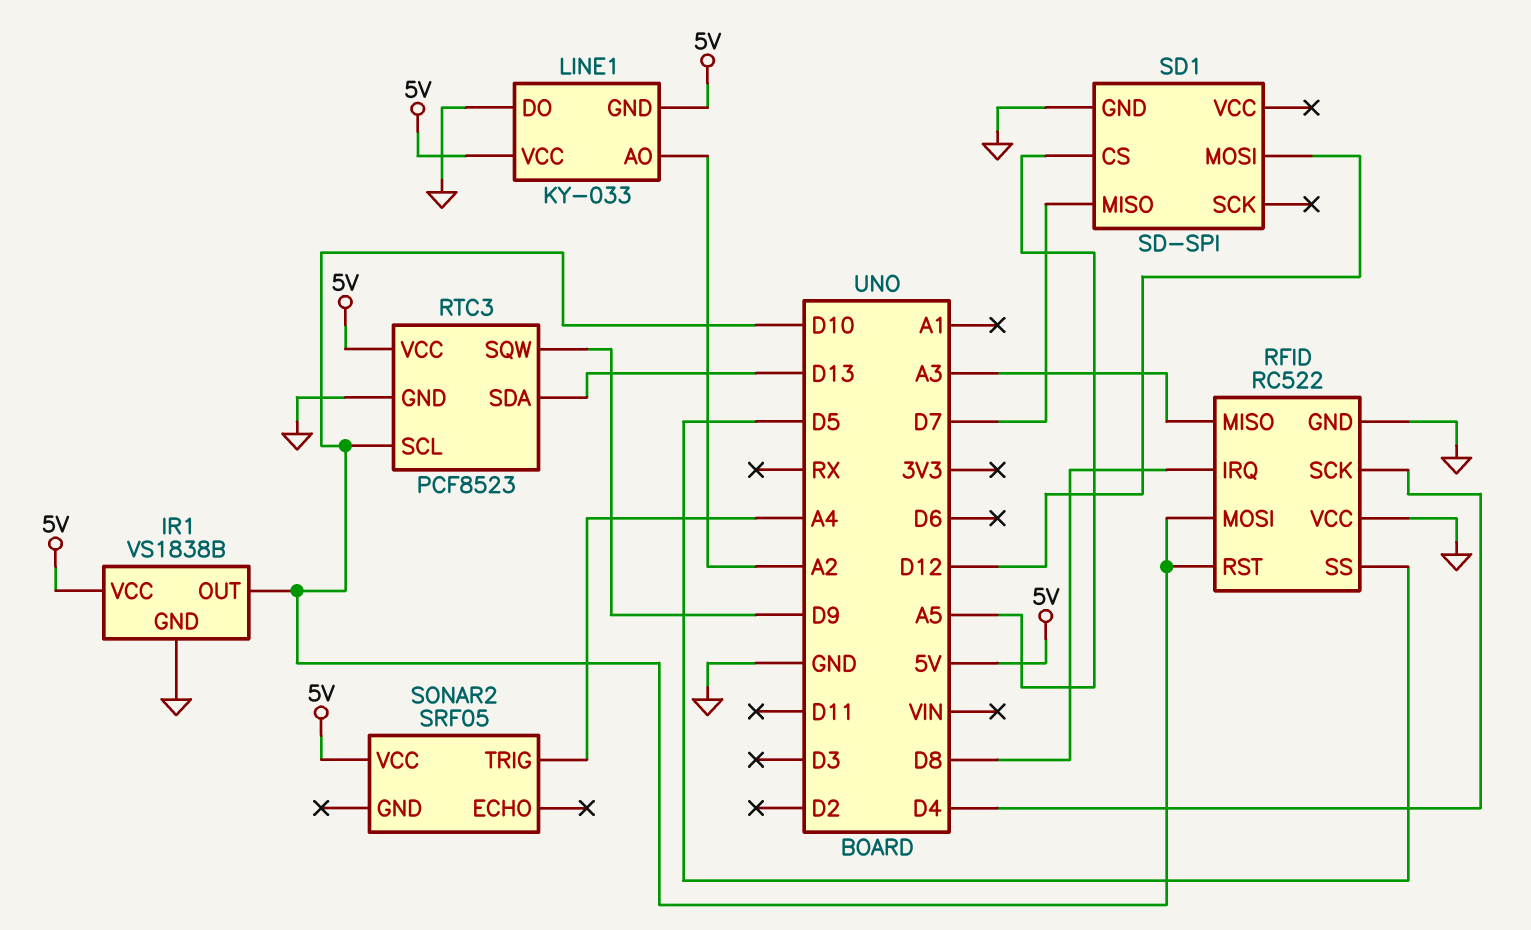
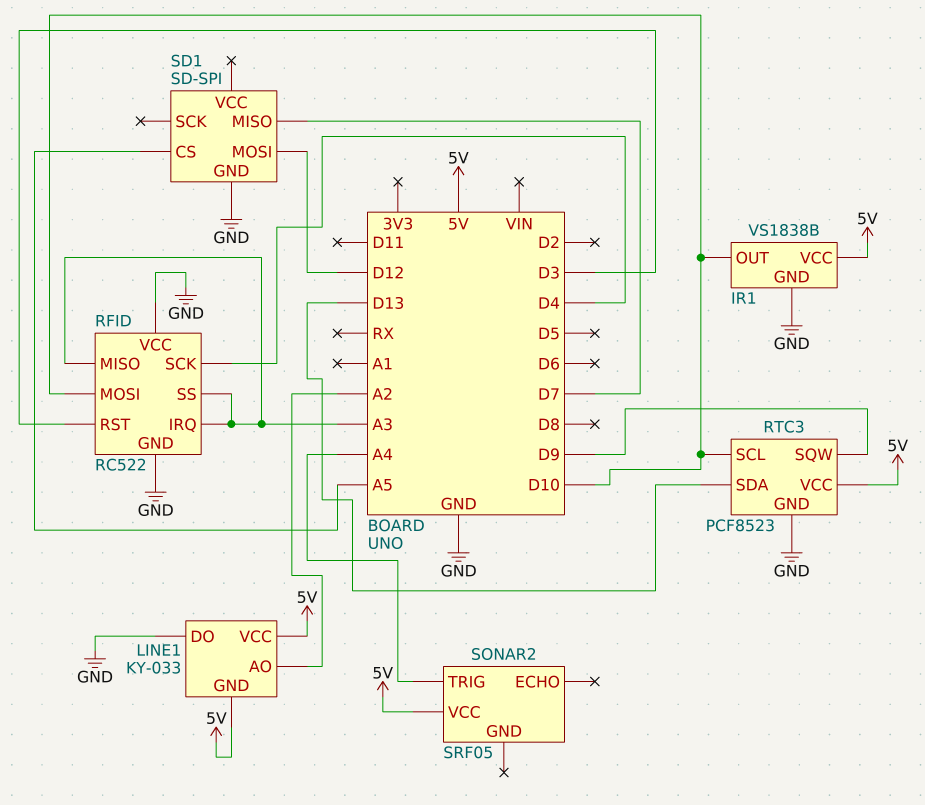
RFID pin IRQ: D8 -> A3
RFID pin RST: D10 -> D3
RFID pin SS: D5 -> A3

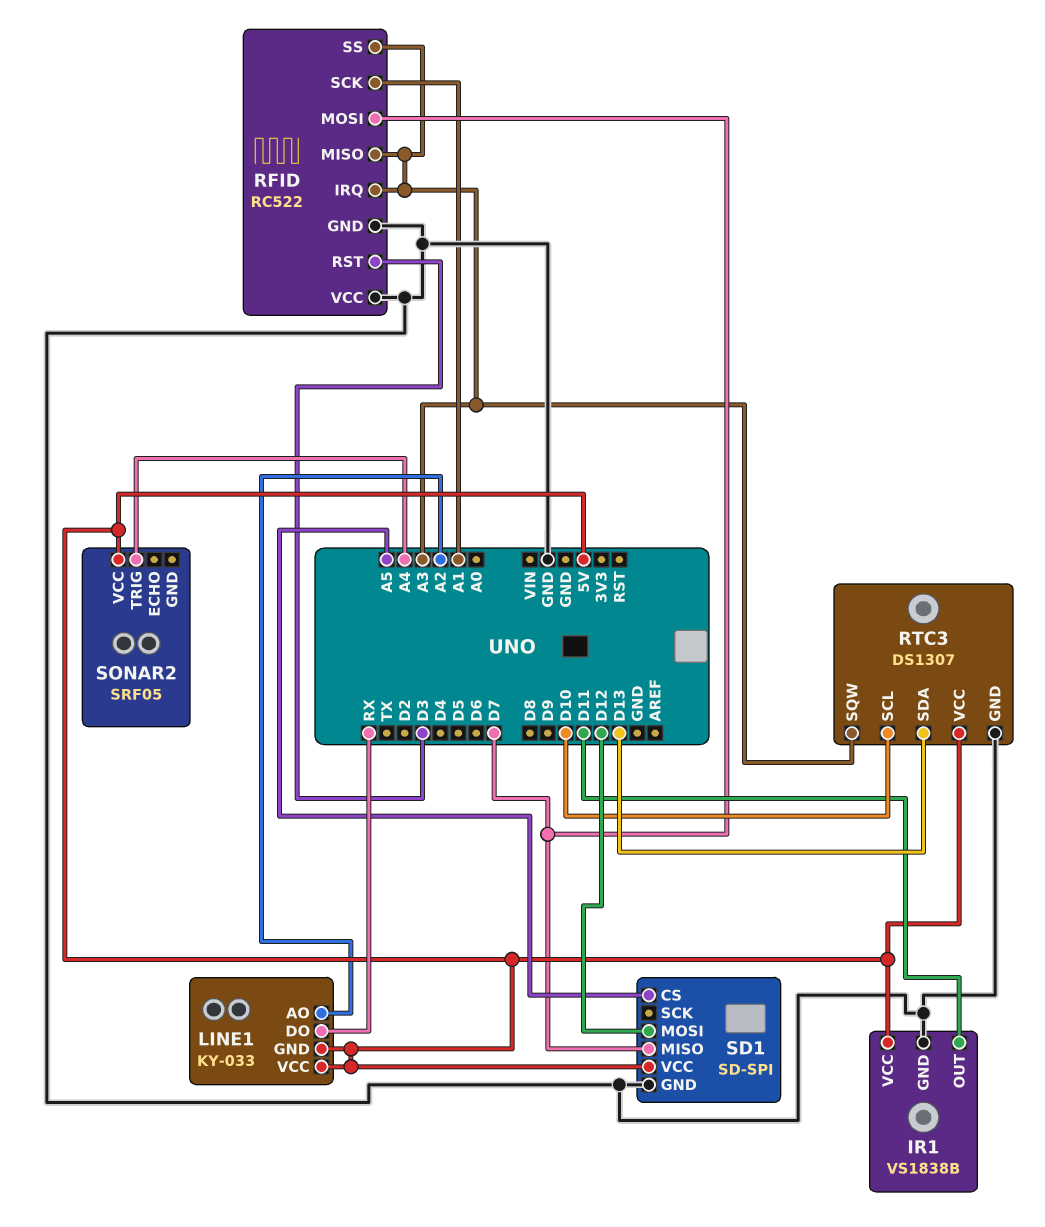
IR1 pin OUT: D10 -> D11
LINE1 pin DO: GND -> RX
RFID pin MOSI: D10 -> D7
RFID pin SCK: D4 -> A1
RTC3: PCF8523 -> DS1307
RTC3 pin SQW: D9 -> A3
SD1 pin VCC: none -> 5V

